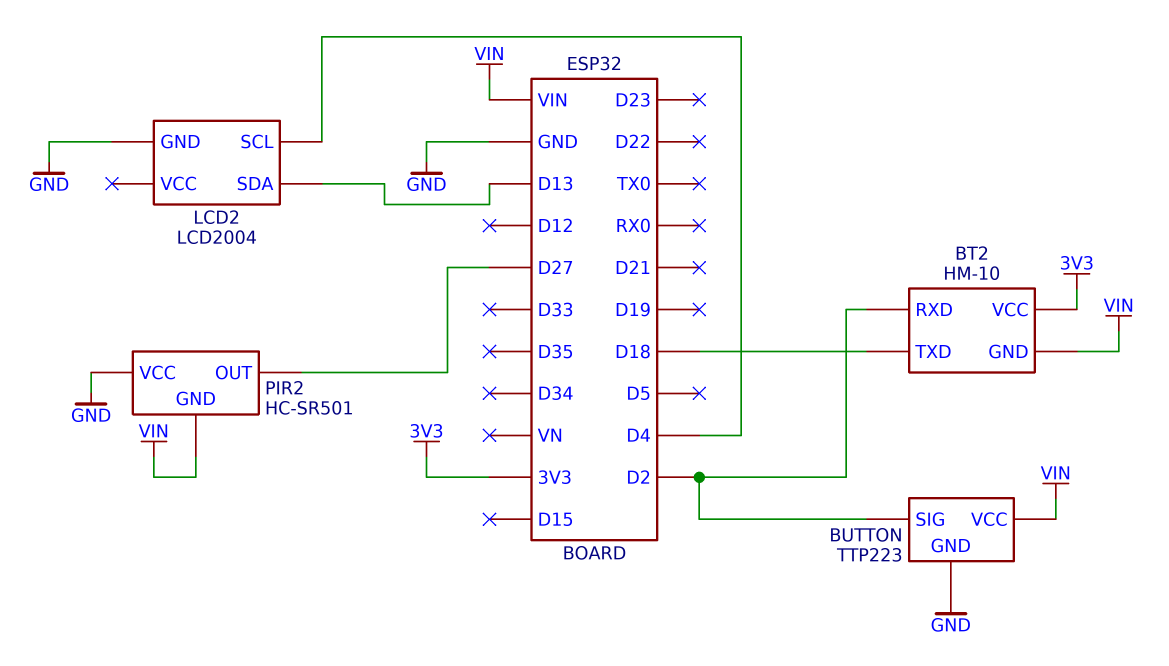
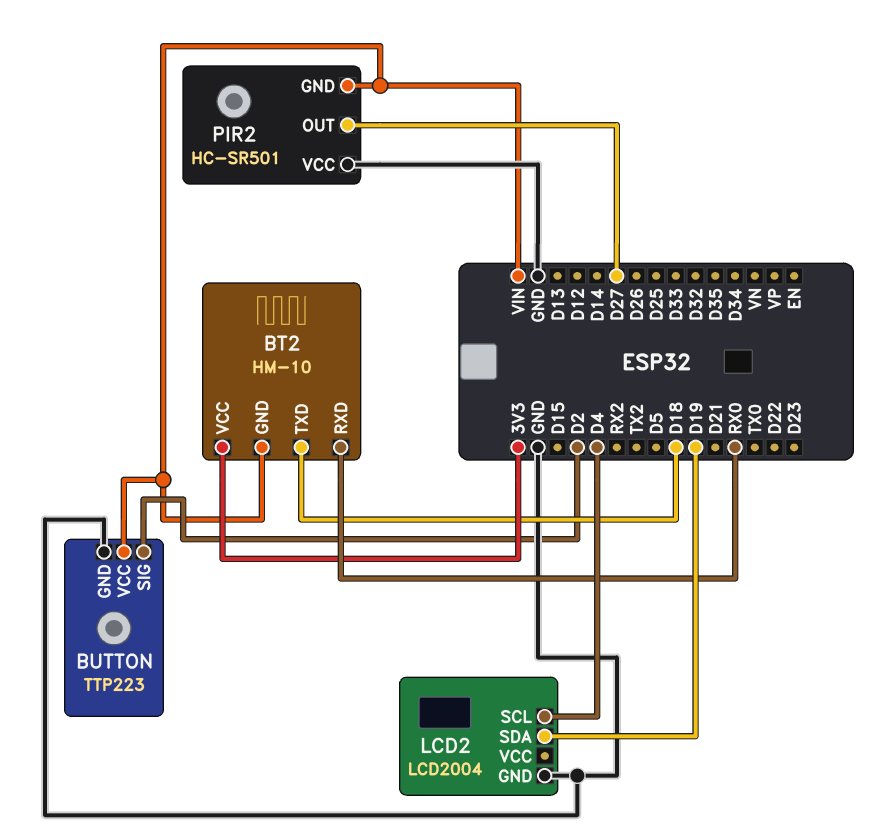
BT2 pin RXD: D2 -> RX0
LCD2 pin SDA: D13 -> D19

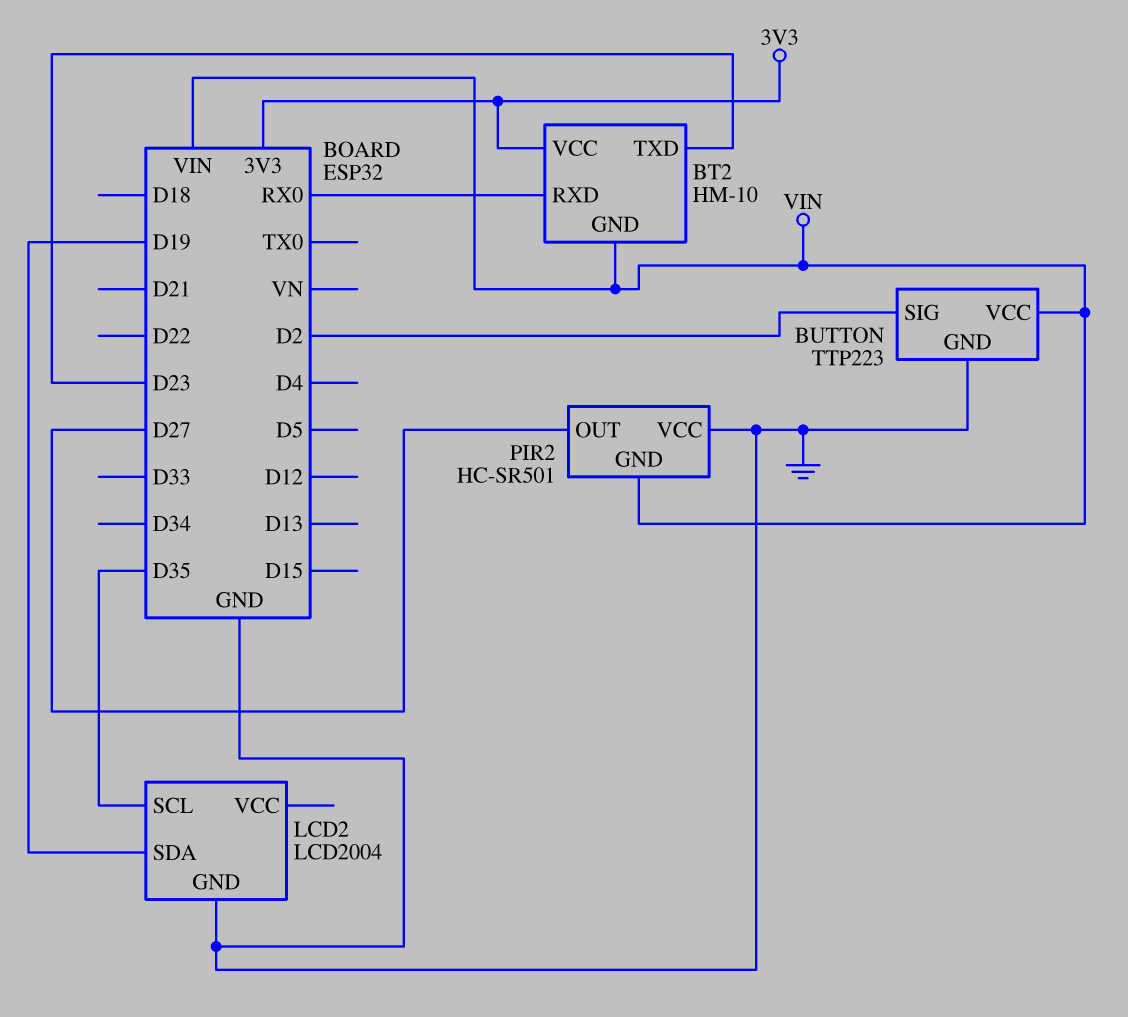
BT2 pin TXD: D18 -> D23
LCD2 pin SCL: D4 -> D35

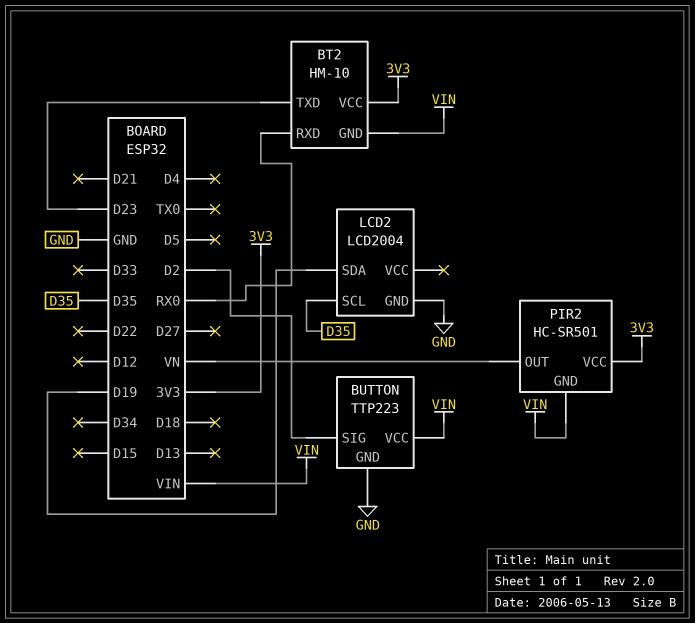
PIR2 pin OUT: D27 -> VN
PIR2 pin VCC: GND -> 3V3

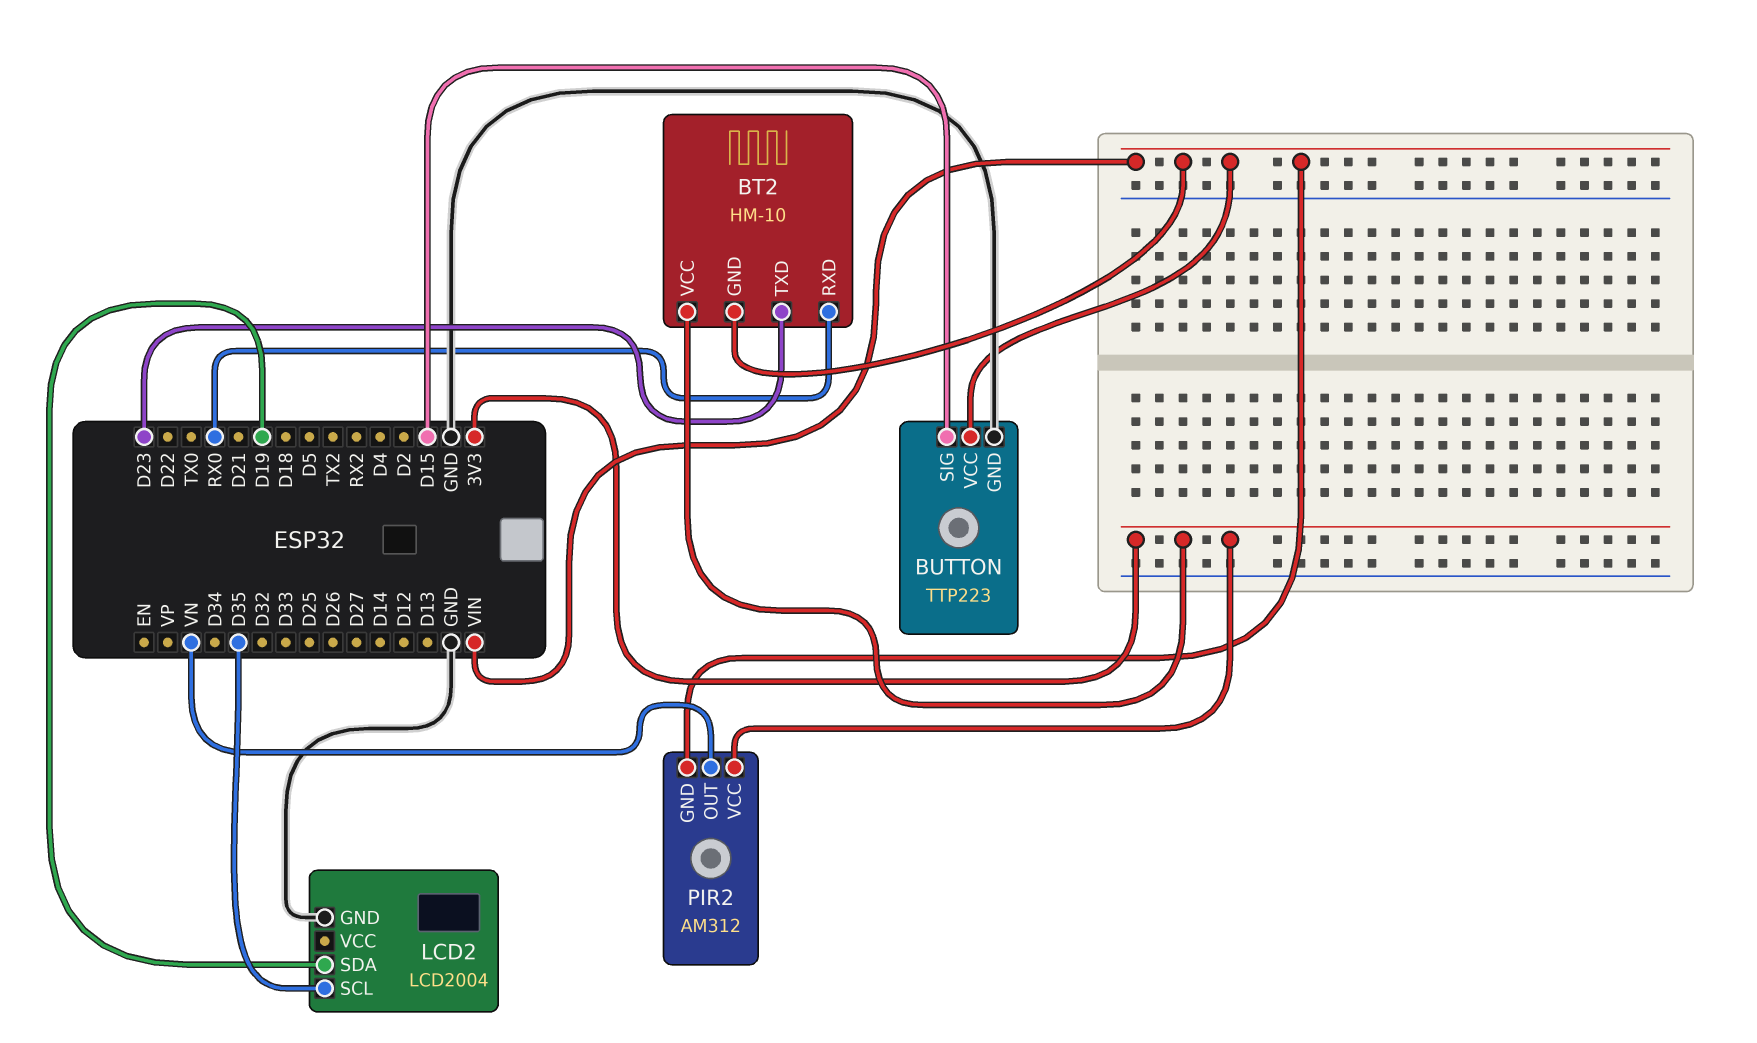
BUTTON pin SIG: D2 -> D15
PIR2: HC-SR501 -> AM312

